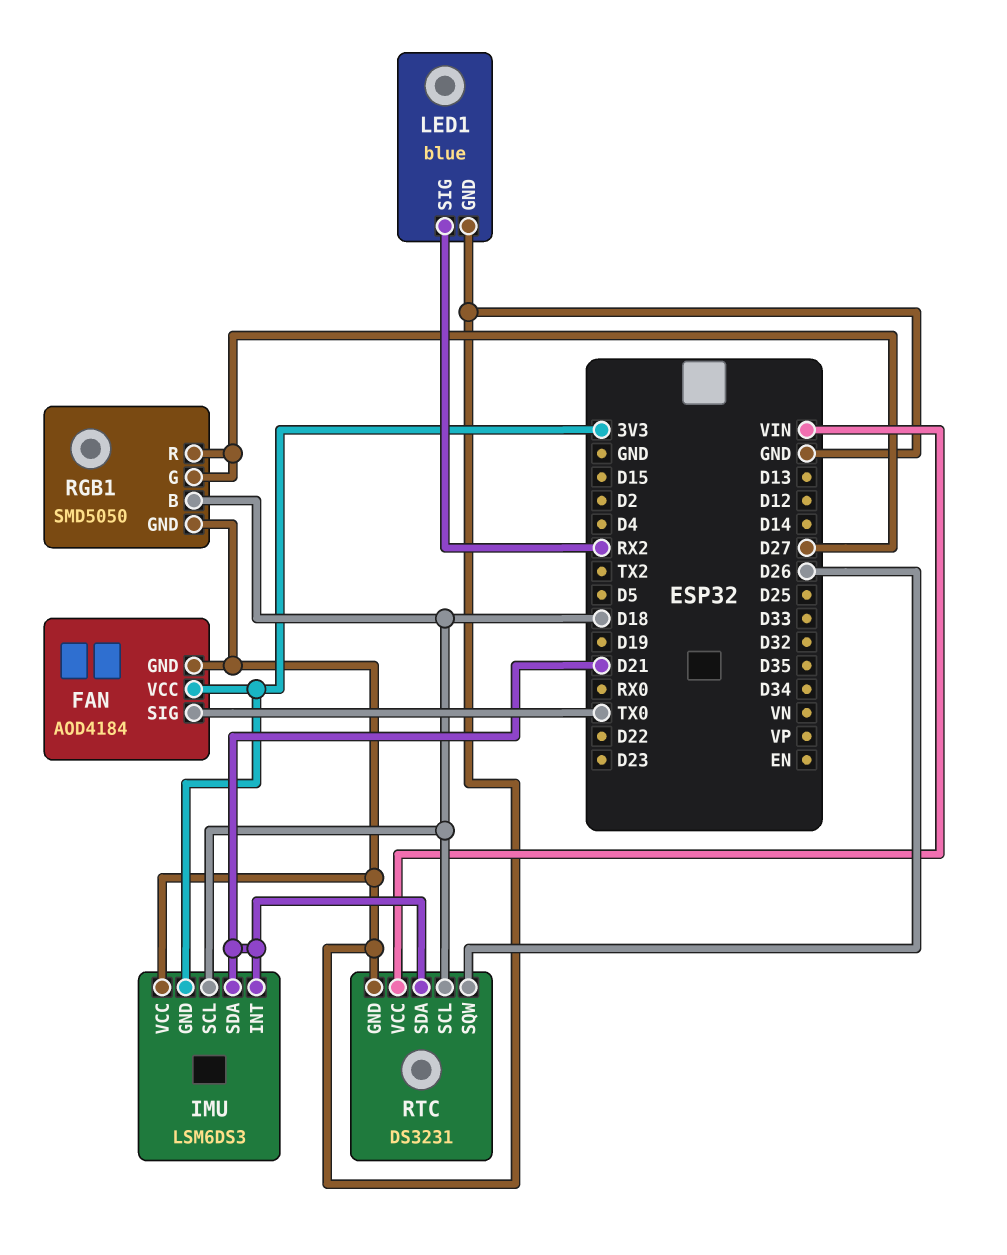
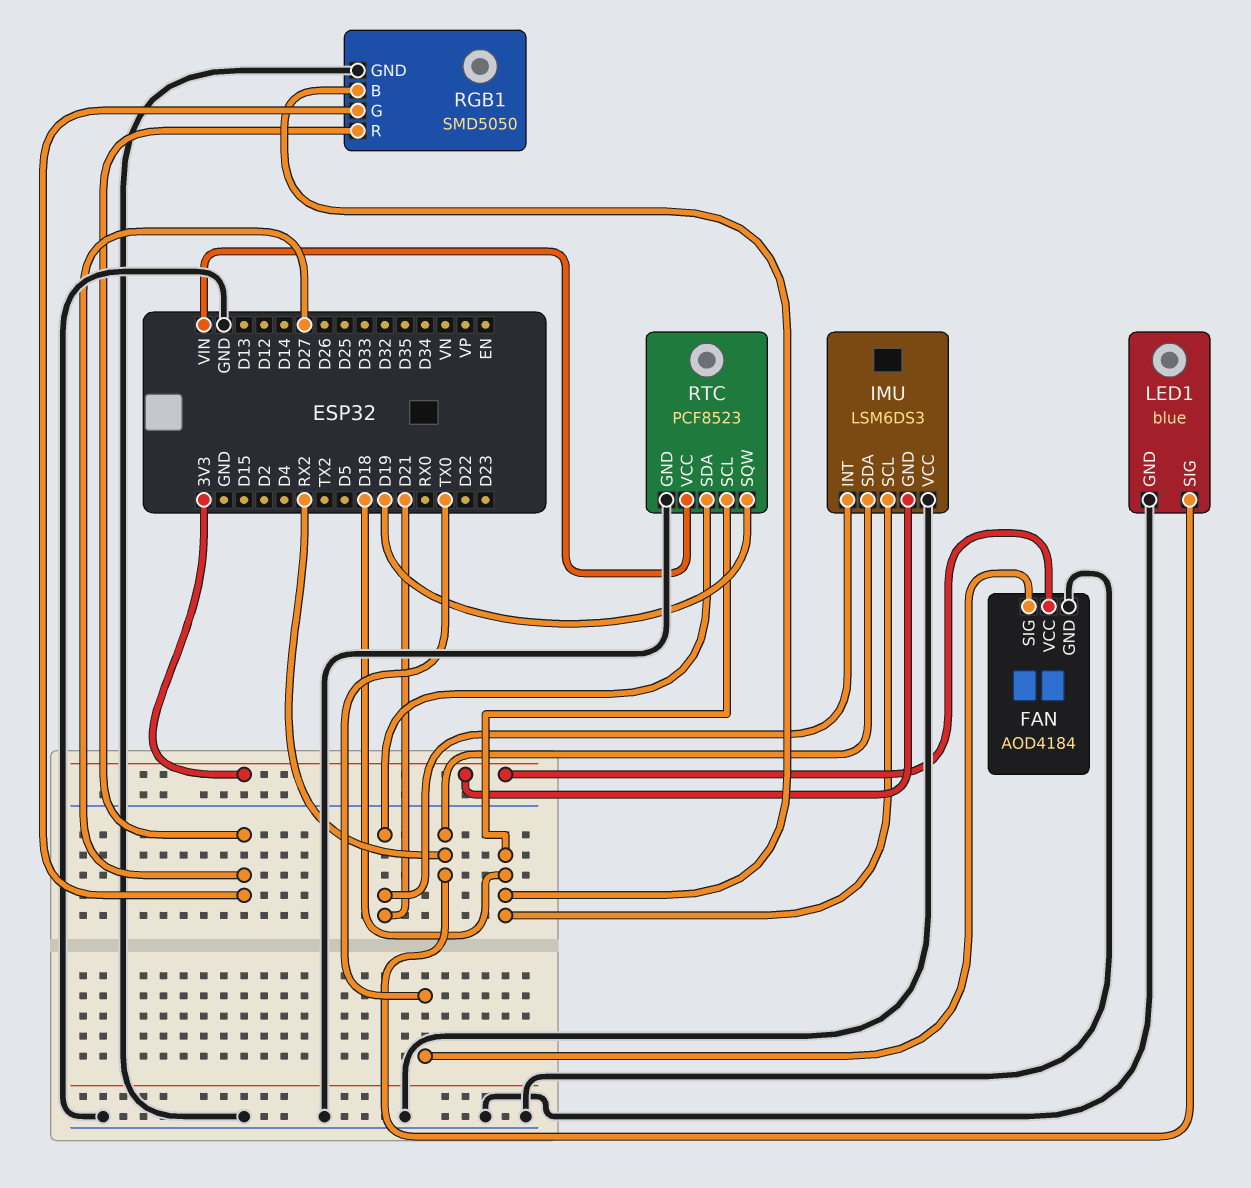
IMU pin SDA: D21 -> RX2
RTC: DS3231 -> PCF8523
RTC pin SQW: D26 -> D19

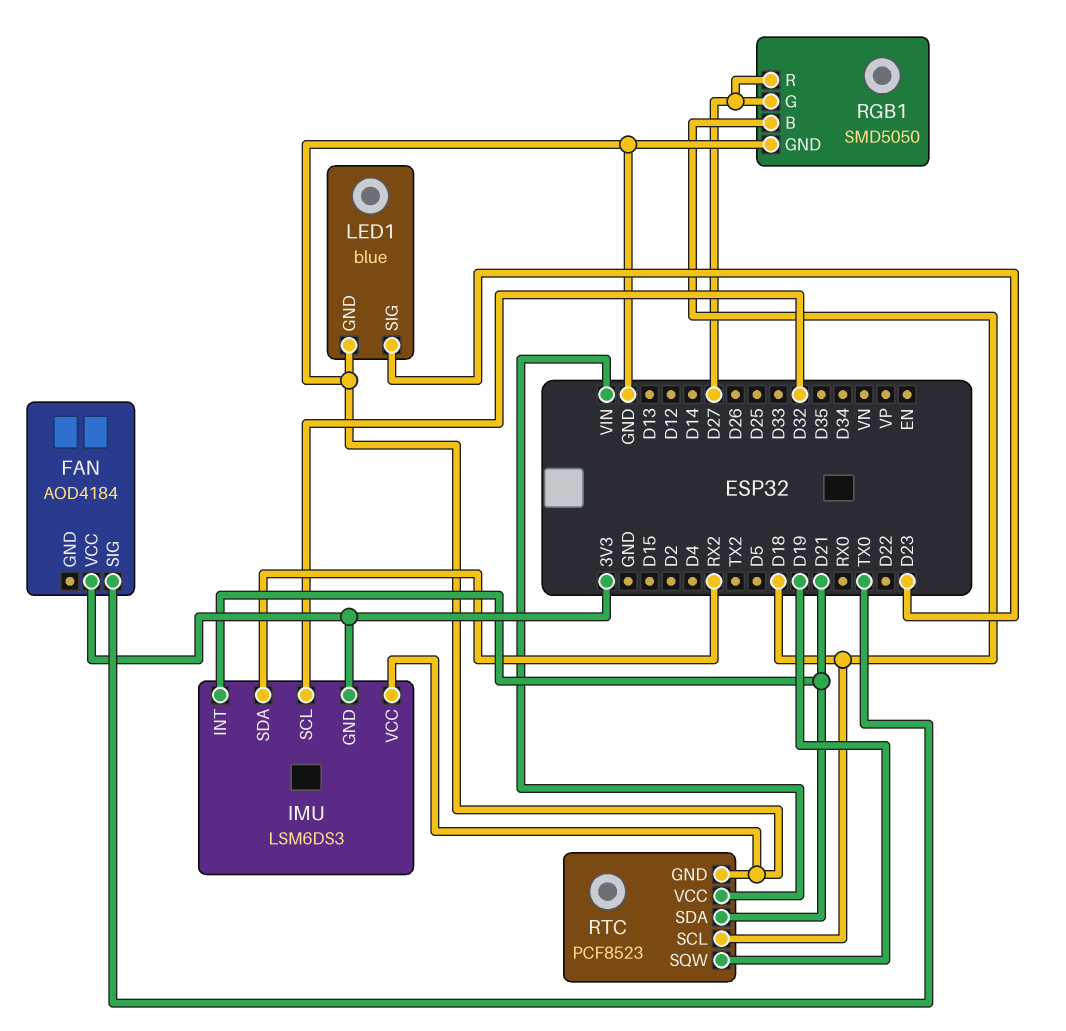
FAN pin GND: GND -> none
IMU pin SCL: D18 -> D32
LED1 pin SIG: RX2 -> D23

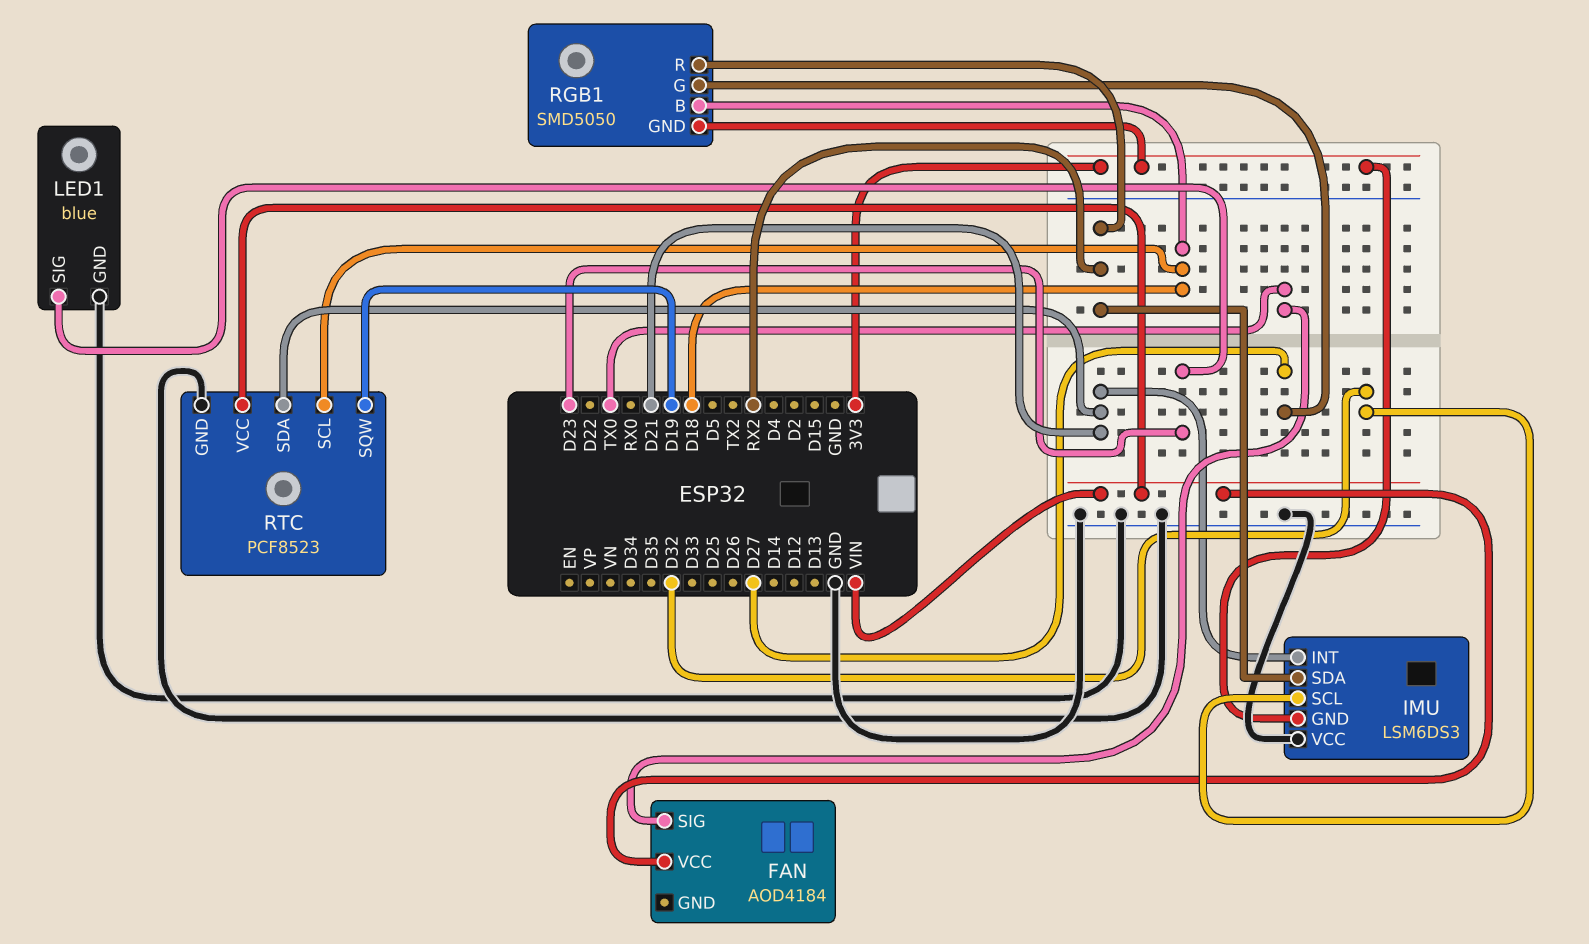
FAN pin VCC: 3V3 -> VIN
RGB1 pin GND: GND -> 3V3
RGB1 pin R: D27 -> RX2

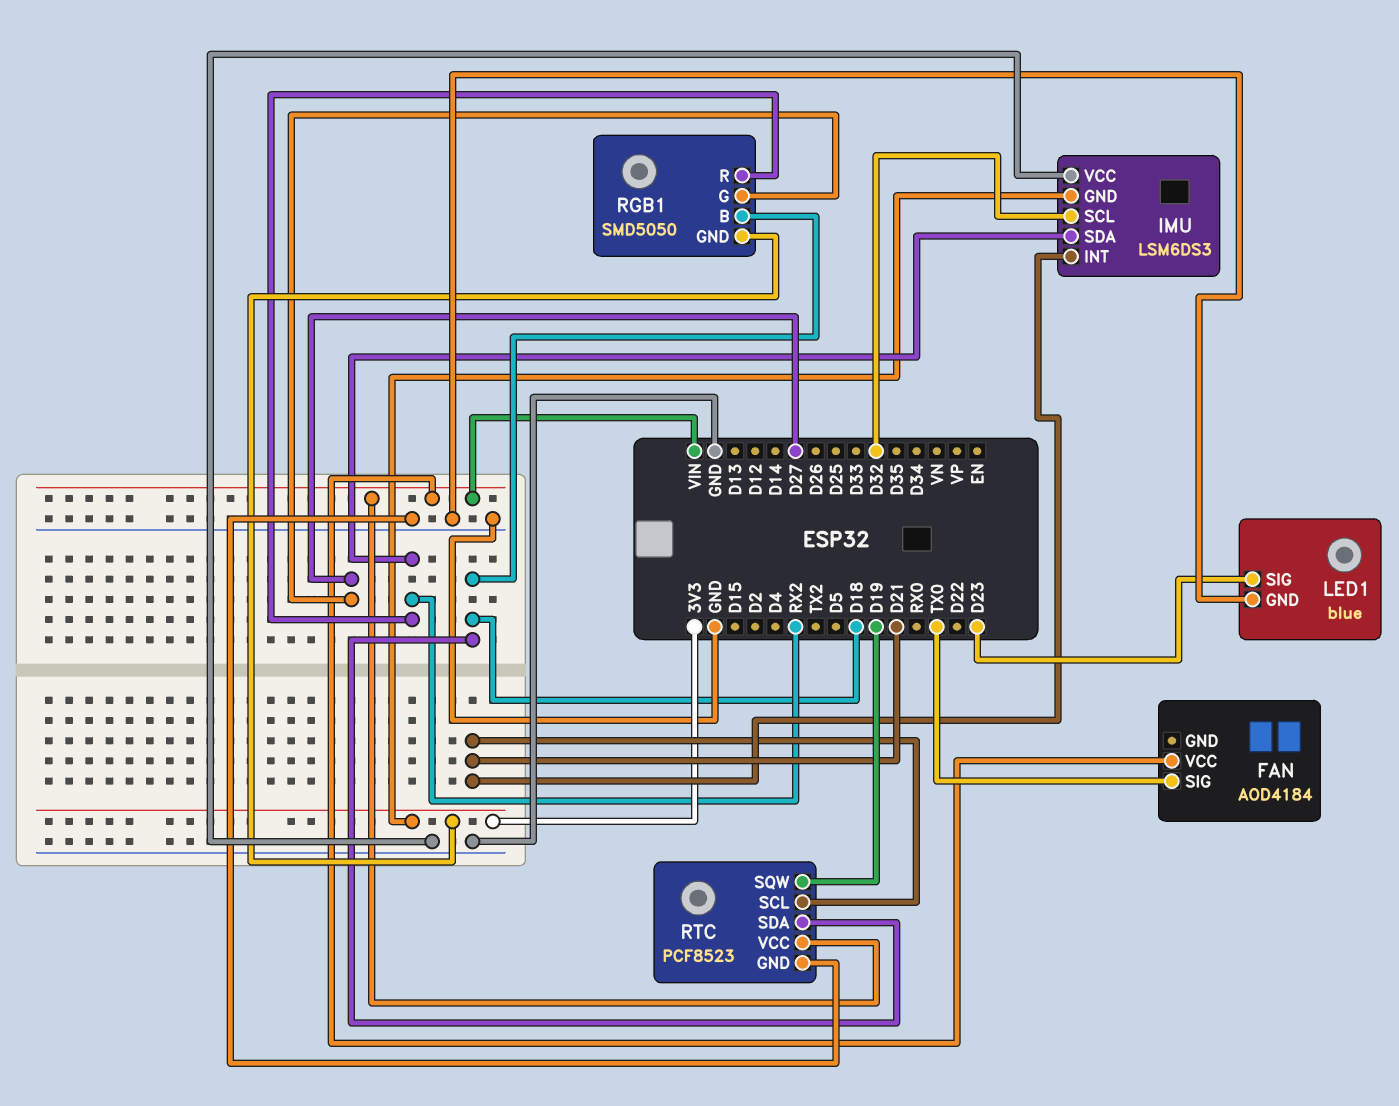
RTC pin SCL: D18 -> D21
RTC pin SDA: D21 -> D18

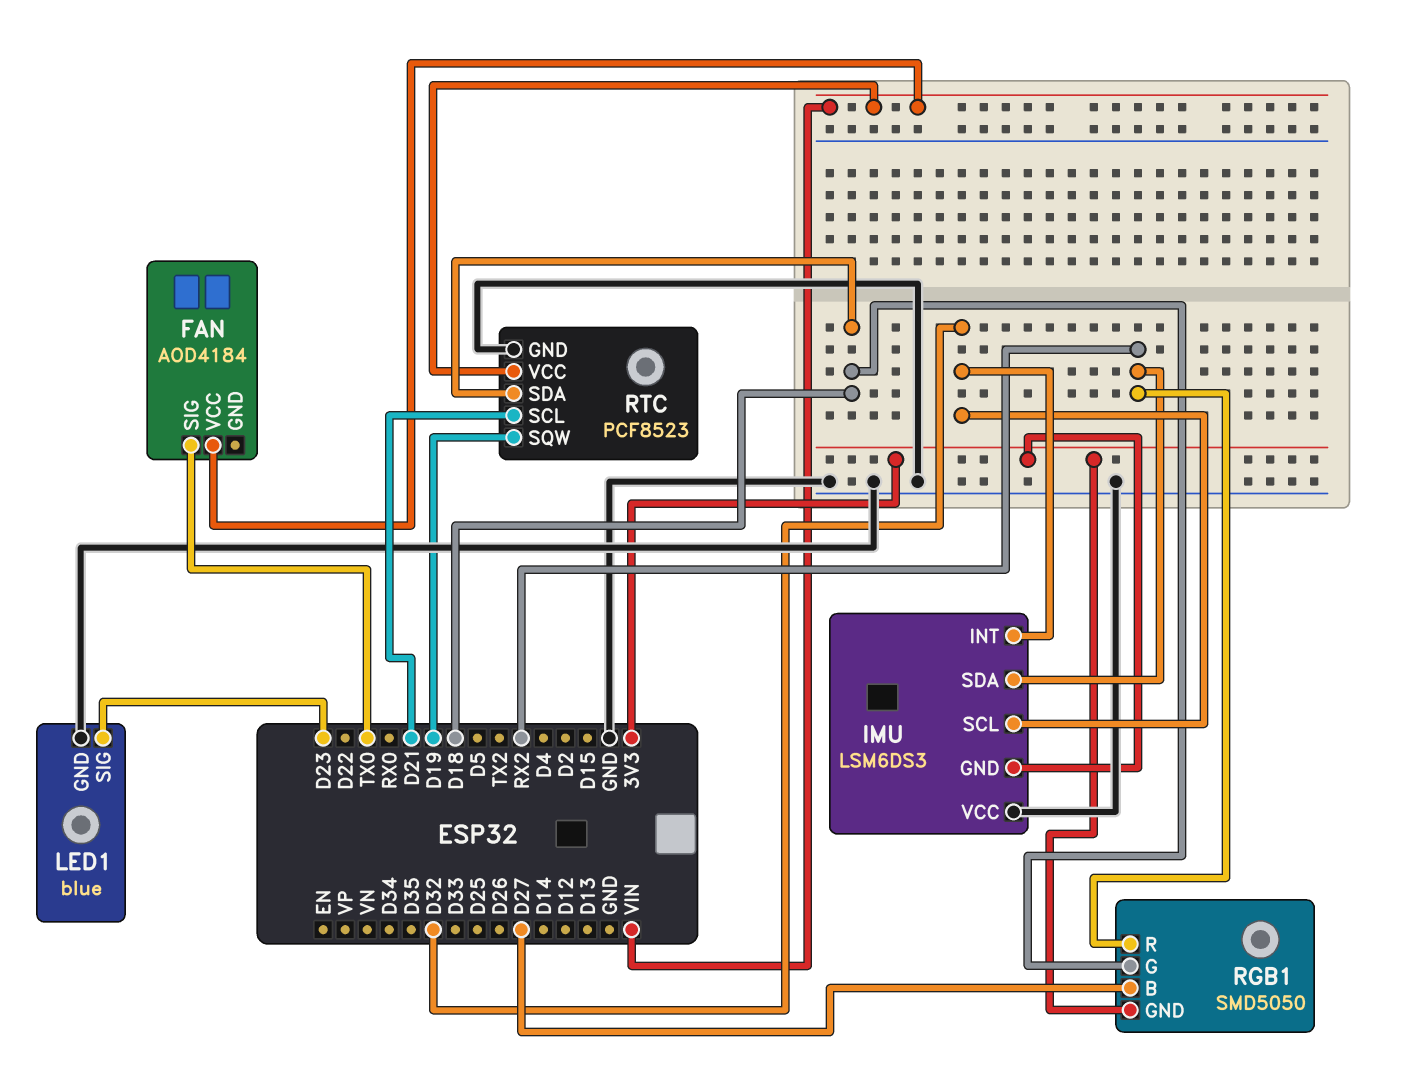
IMU pin INT: D21 -> D32
RGB1 pin B: D18 -> D27
RGB1 pin G: D27 -> D18

